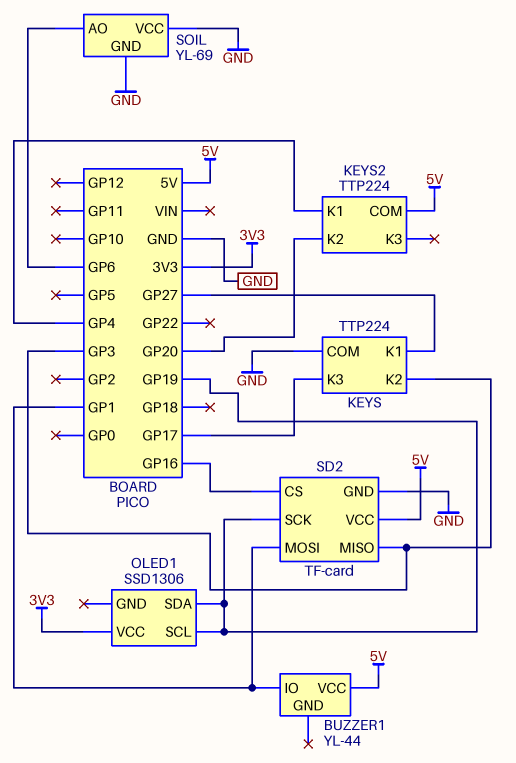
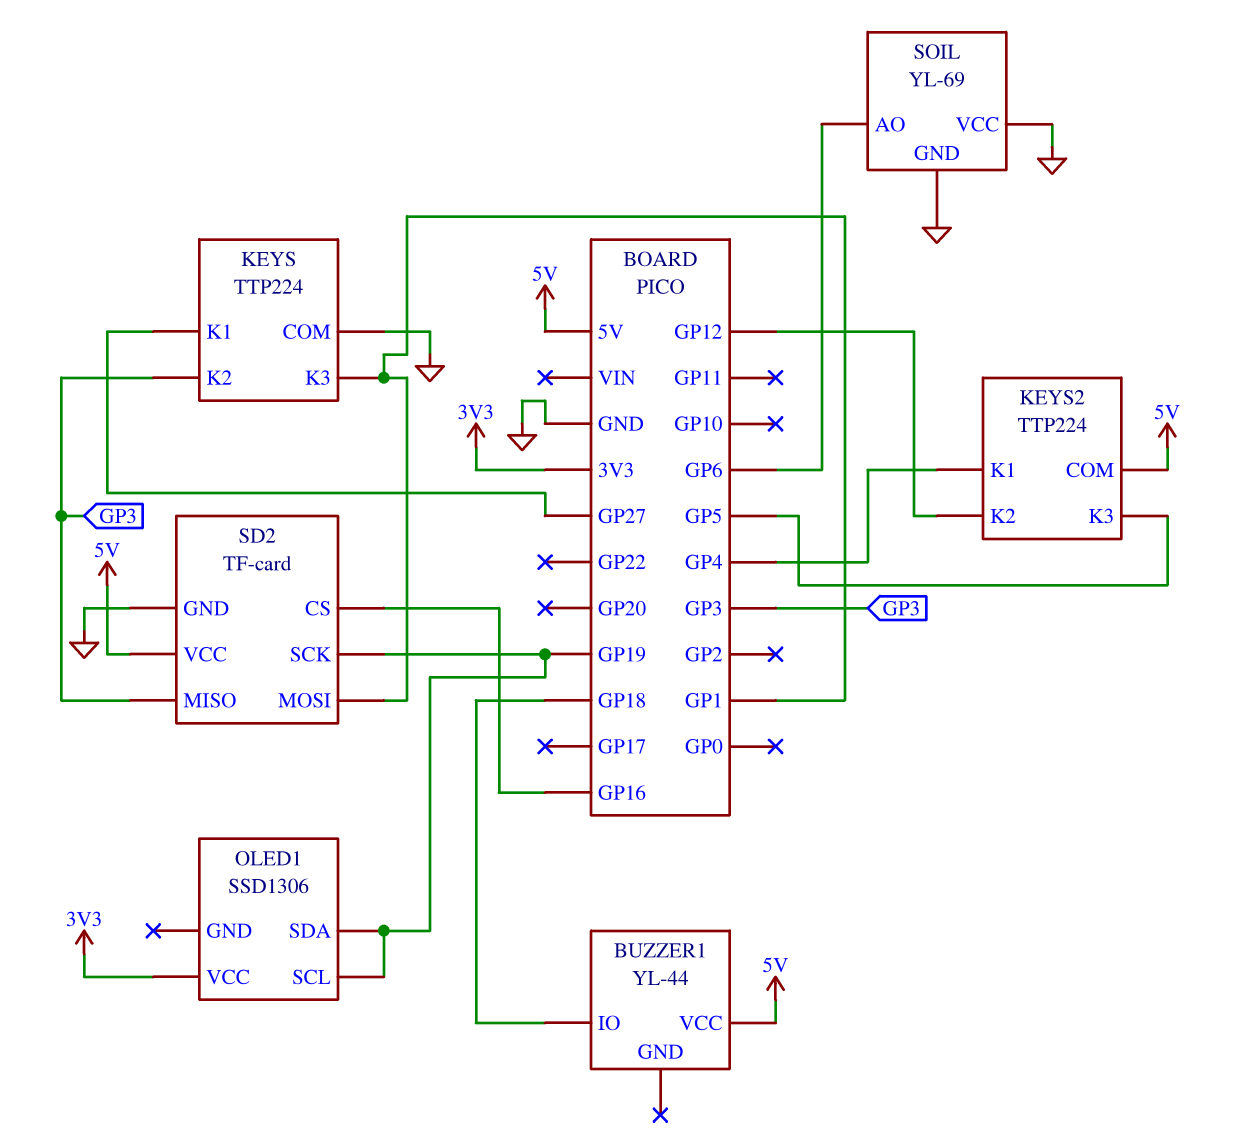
BUZZER1 pin IO: GP1 -> GP18
KEYS pin K3: GP17 -> GP1
KEYS2 pin K2: GP20 -> GP12
KEYS2 pin K3: none -> GP5

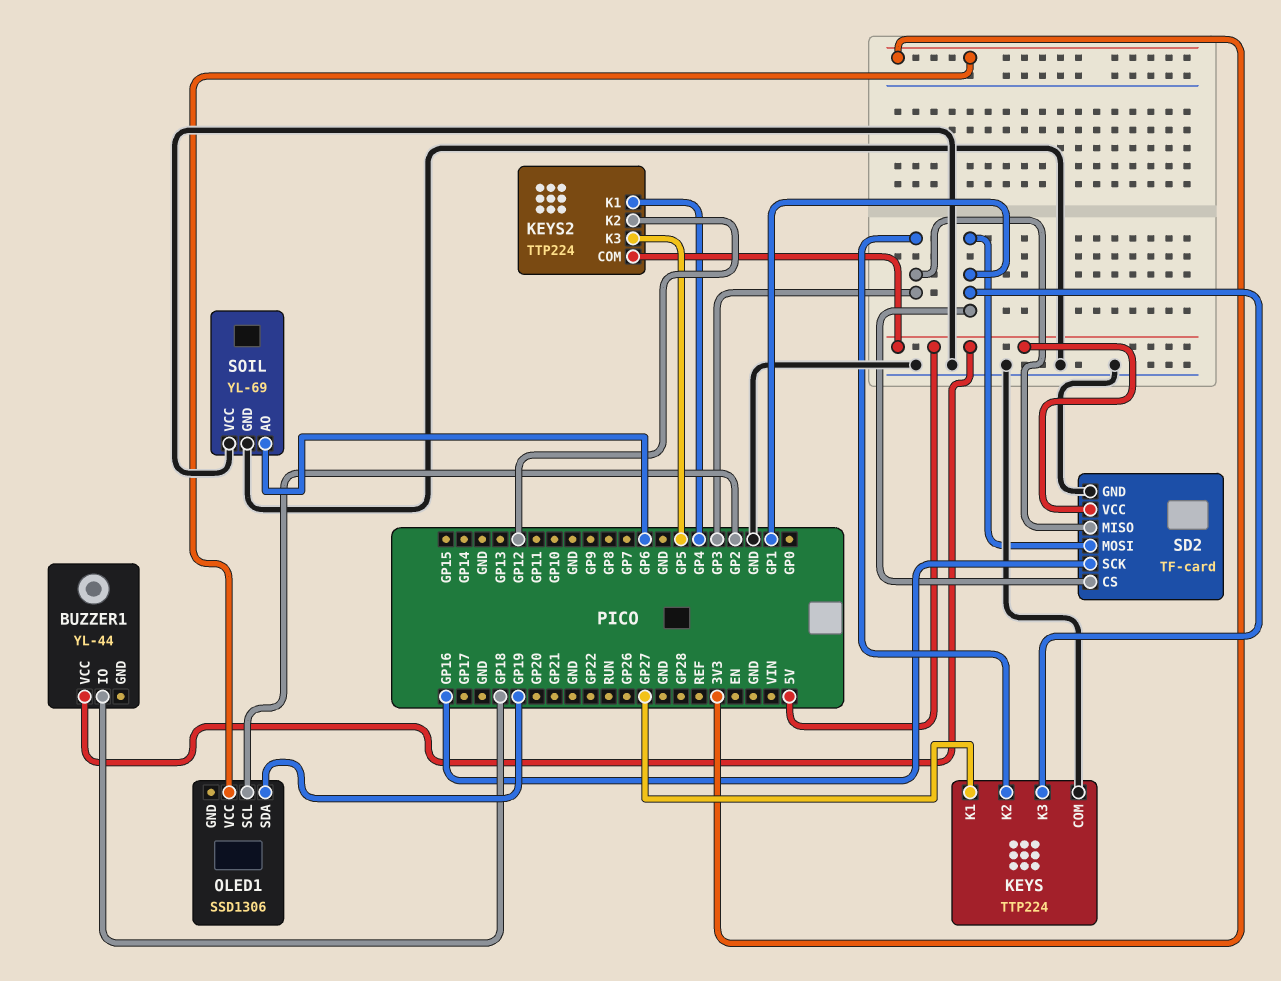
OLED1 pin SCL: GP19 -> GP2
SD2 pin CS: GP16 -> GP1
SD2 pin SCK: GP19 -> GP16

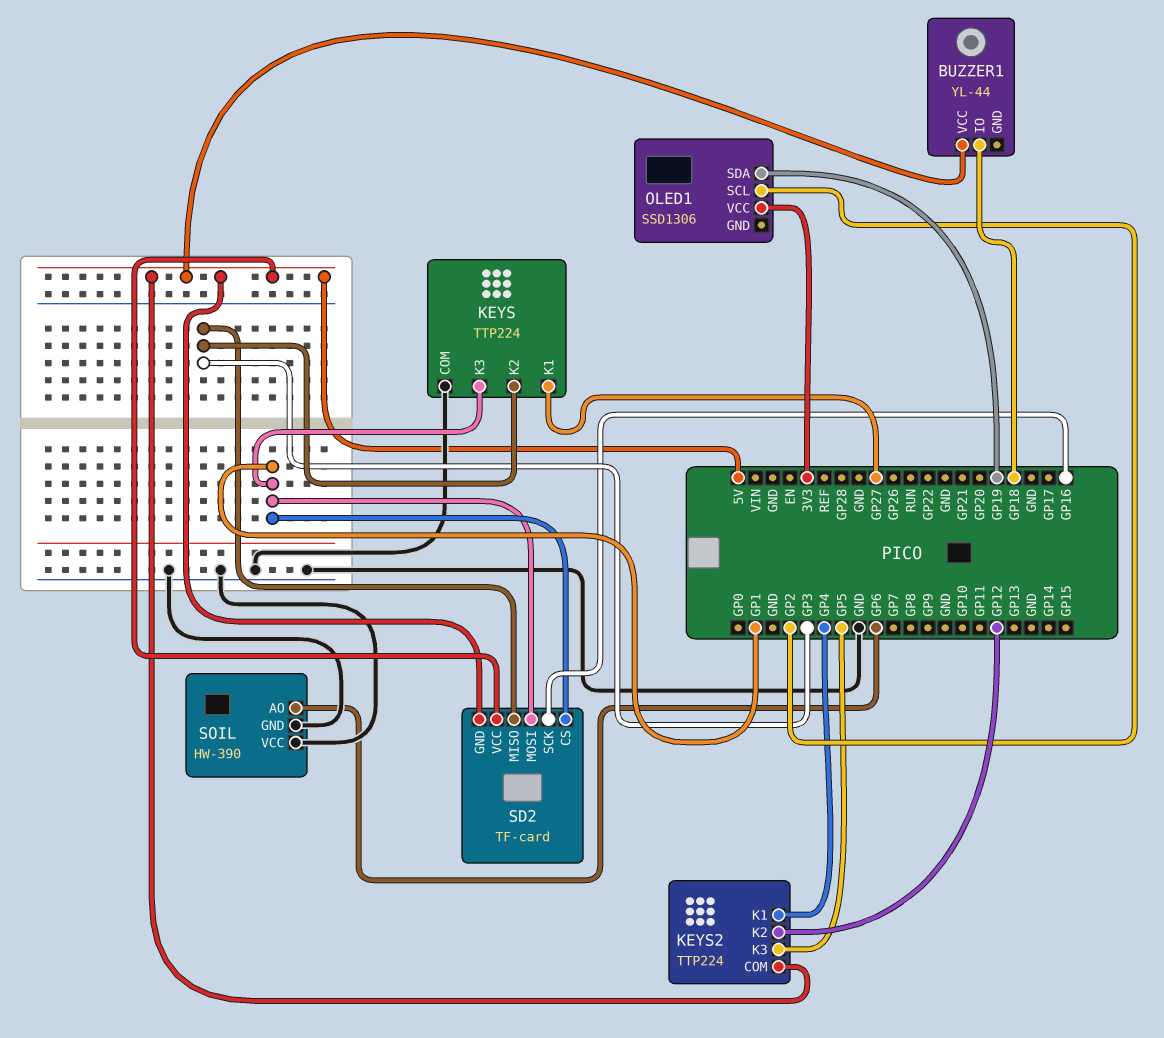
SD2 pin GND: GND -> 5V
SOIL: YL-69 -> HW-390

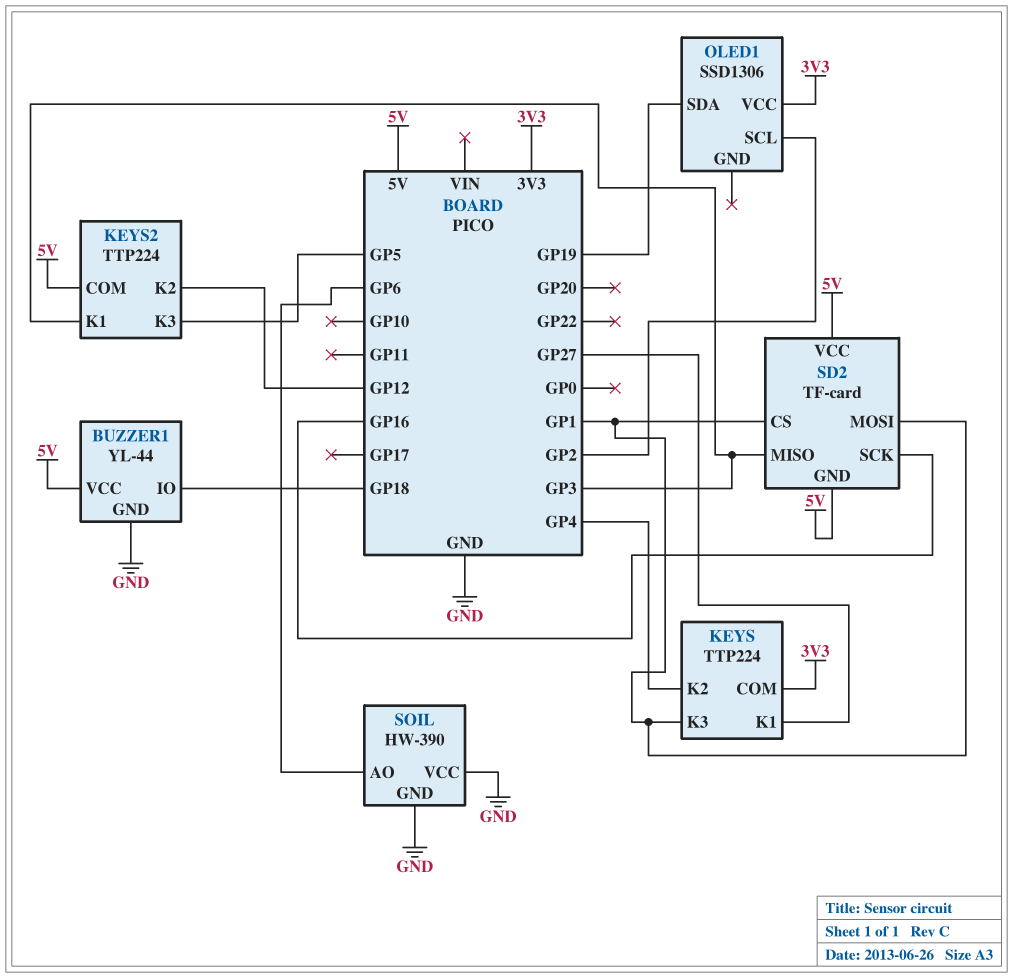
BUZZER1 pin GND: none -> GND
KEYS pin COM: GND -> 3V3
KEYS pin K2: GP3 -> GP4
KEYS2 pin K1: GP4 -> GP3

